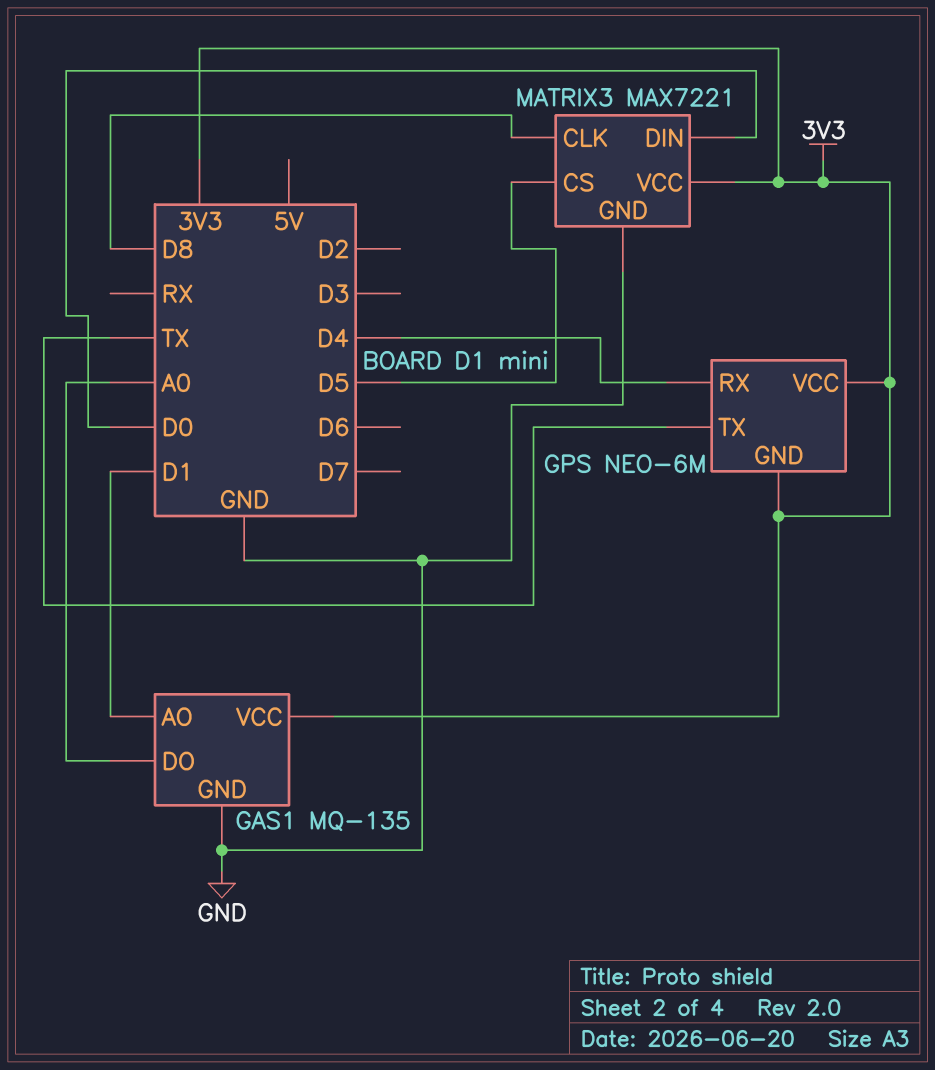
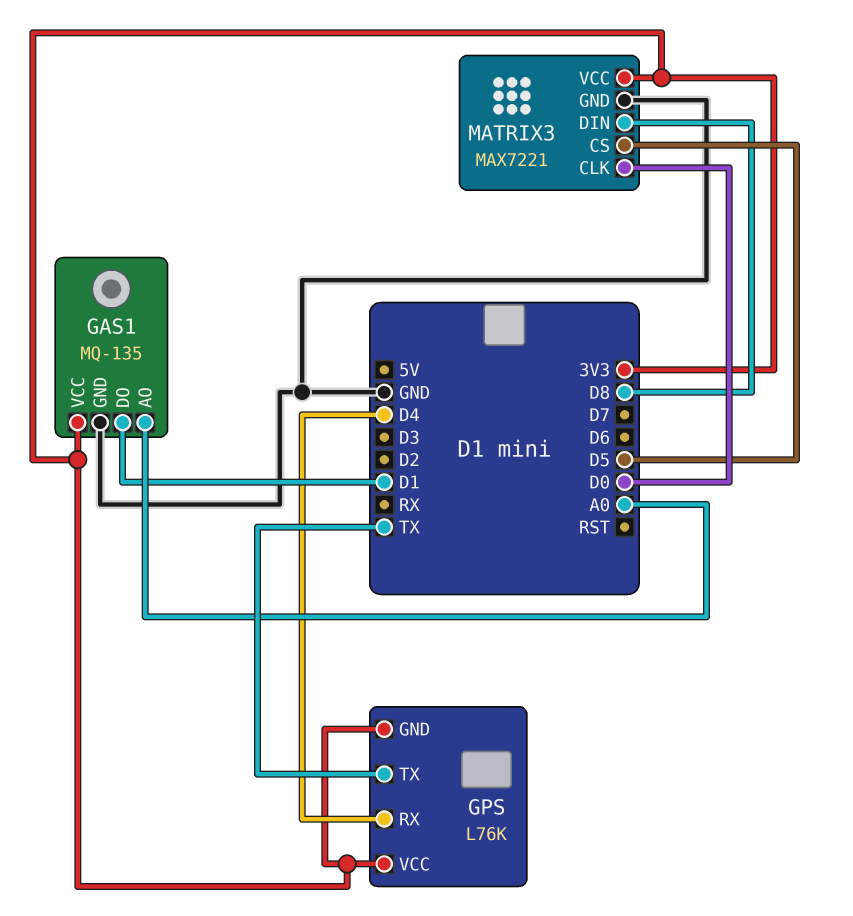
GAS1 pin AO: D1 -> A0
GAS1 pin DO: A0 -> D1
GPS: NEO-6M -> L76K
MATRIX3 pin CLK: D8 -> D0
MATRIX3 pin DIN: D0 -> D8

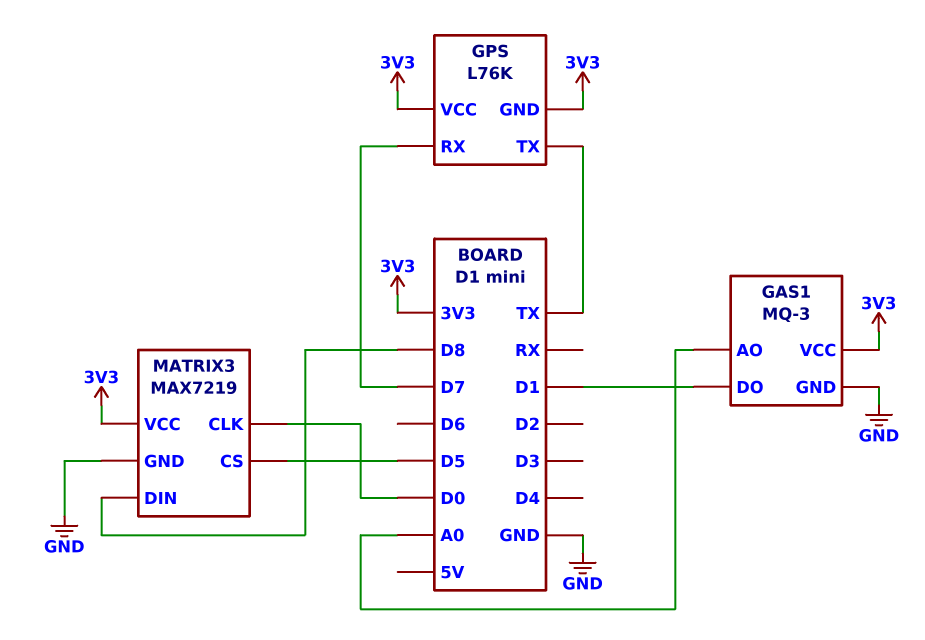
GAS1: MQ-135 -> MQ-3
GPS pin RX: D4 -> D7
MATRIX3: MAX7221 -> MAX7219

